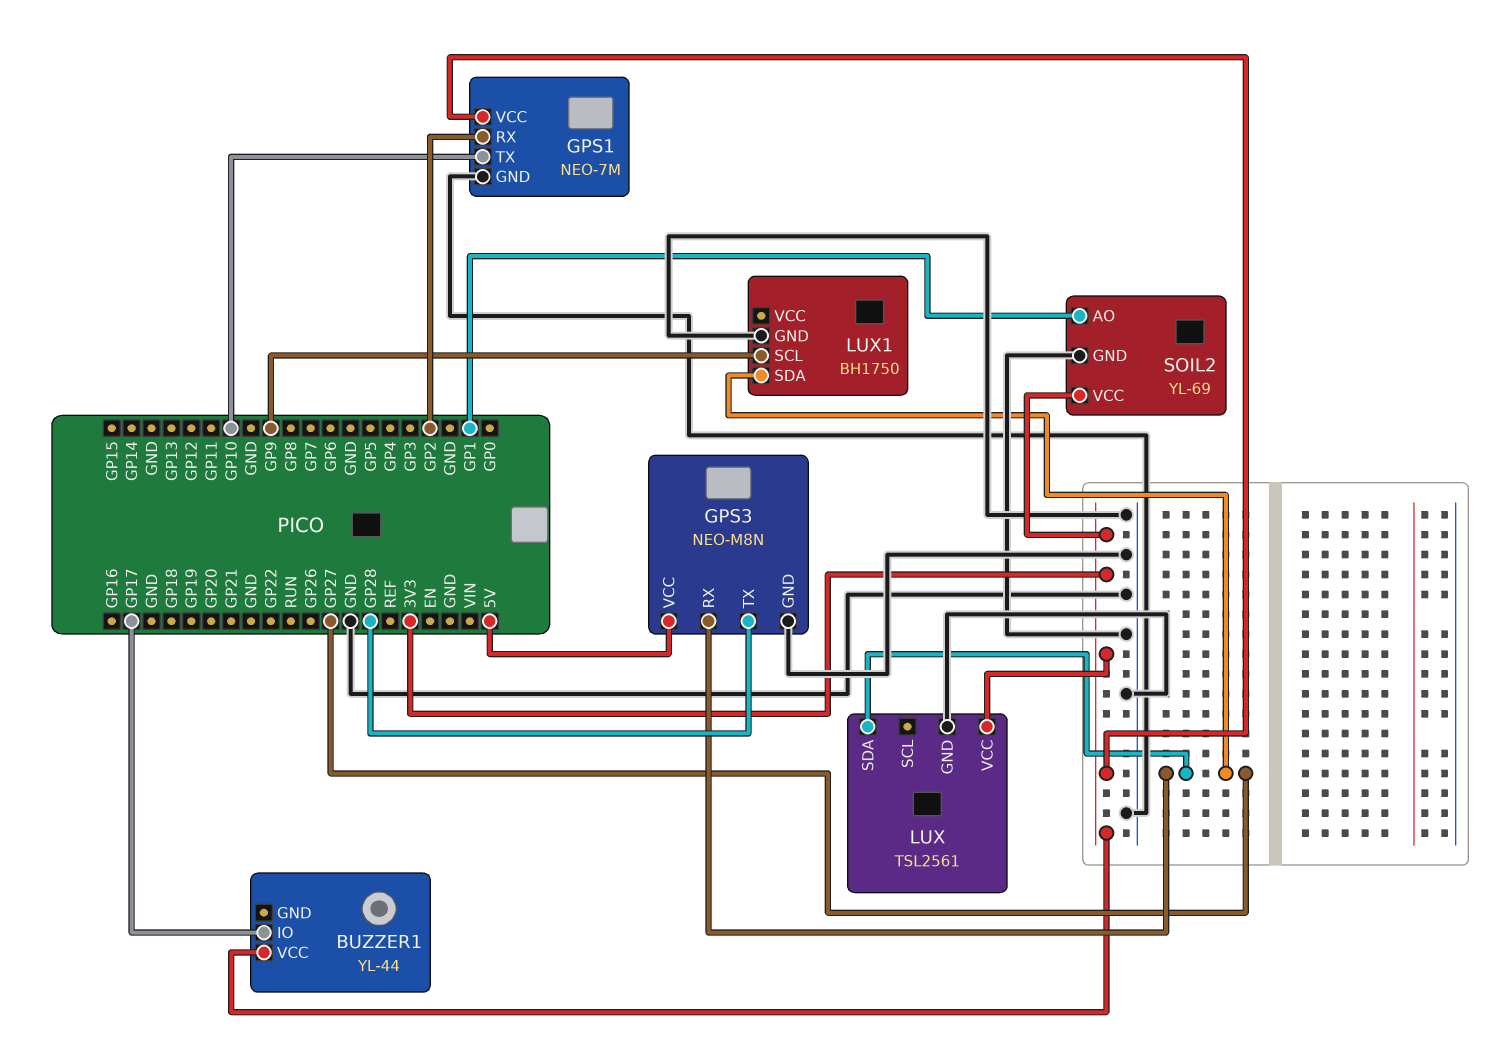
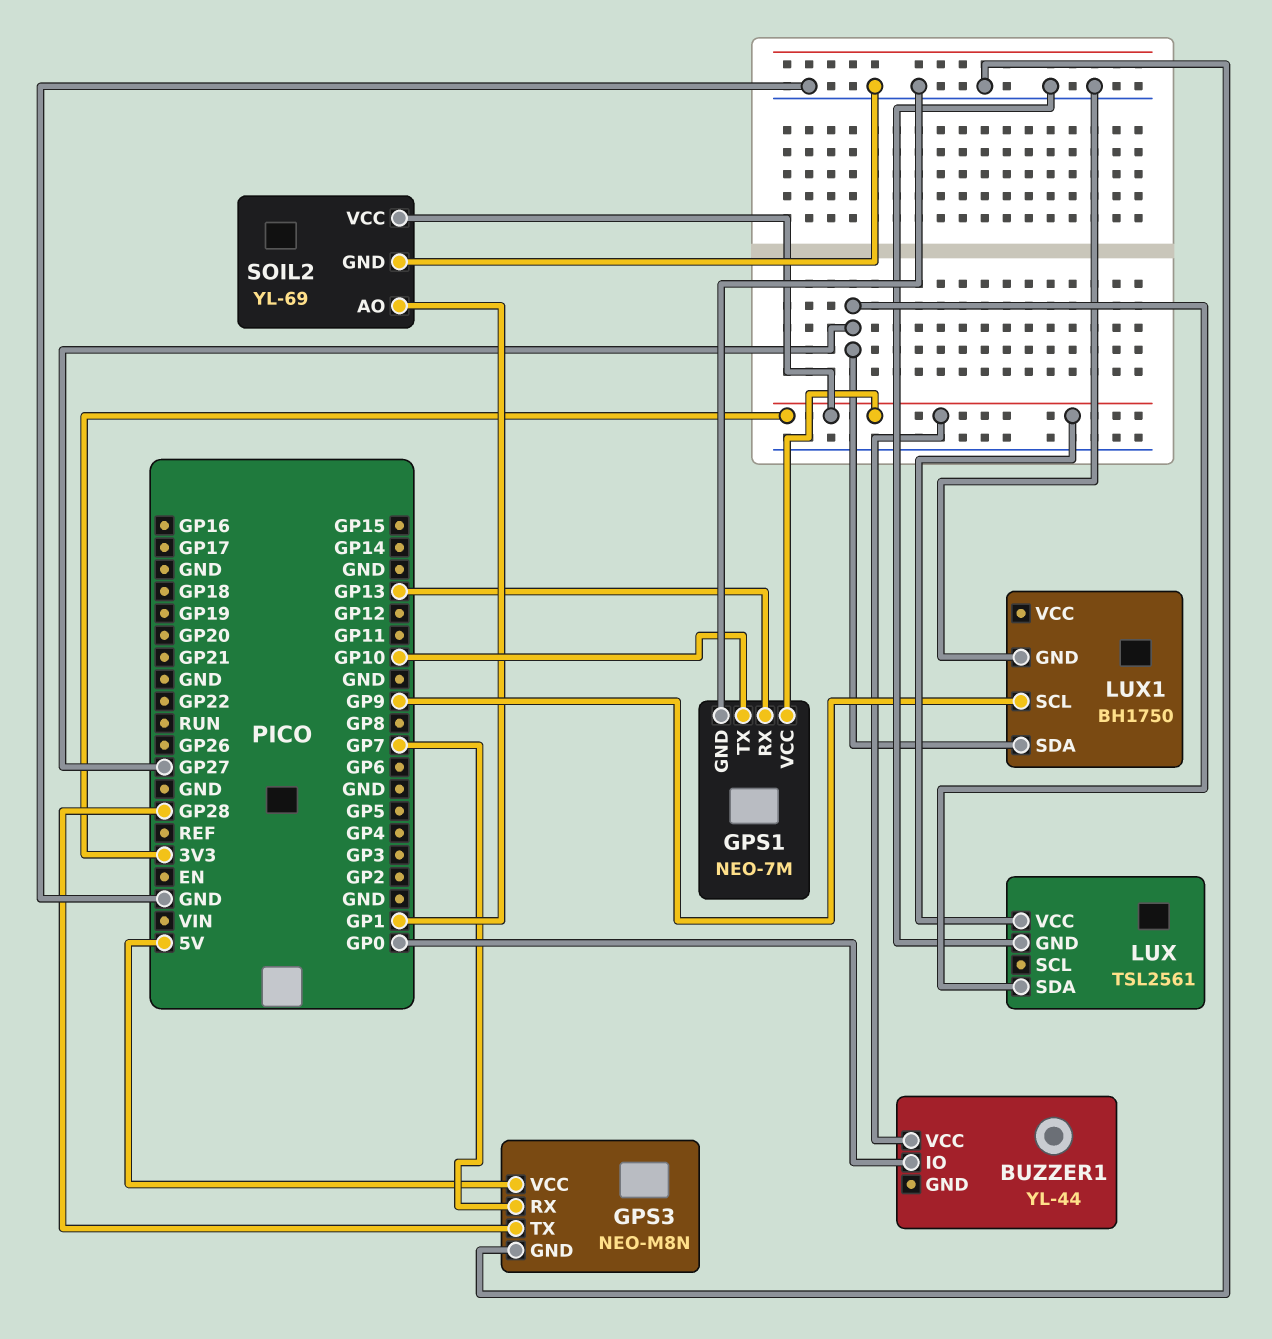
BUZZER1 pin IO: GP17 -> GP0
GPS1 pin RX: GP2 -> GP13
GPS3 pin RX: GP27 -> GP7

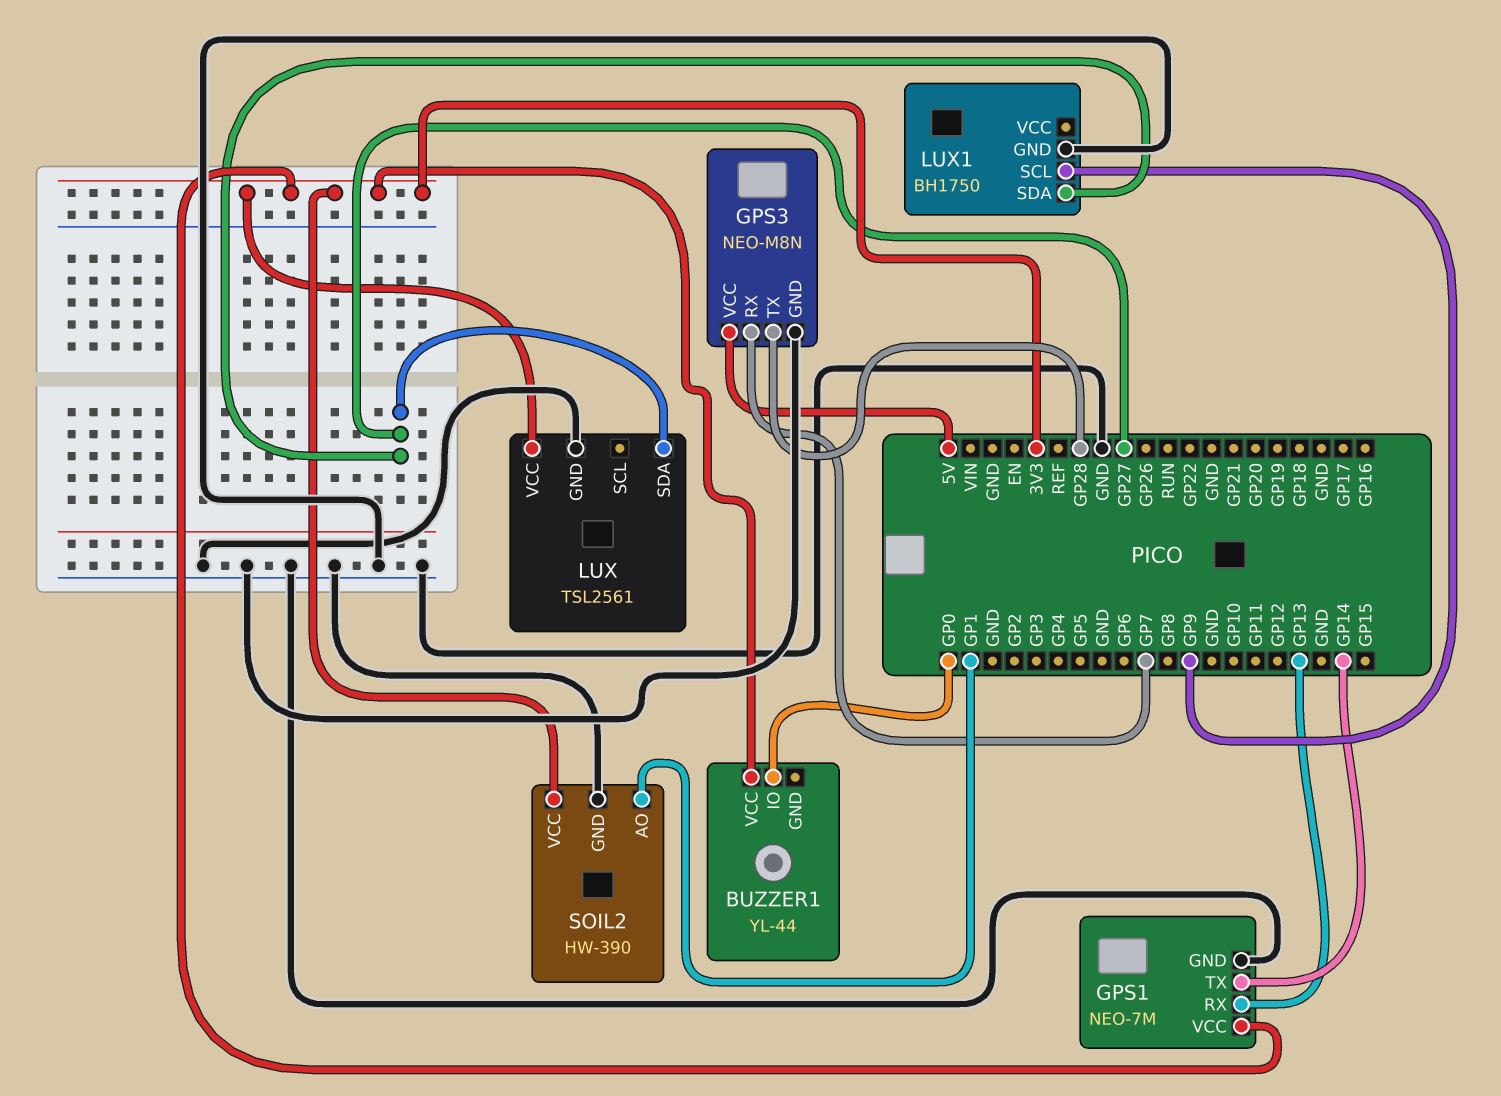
GPS1 pin TX: GP10 -> GP14
SOIL2: YL-69 -> HW-390

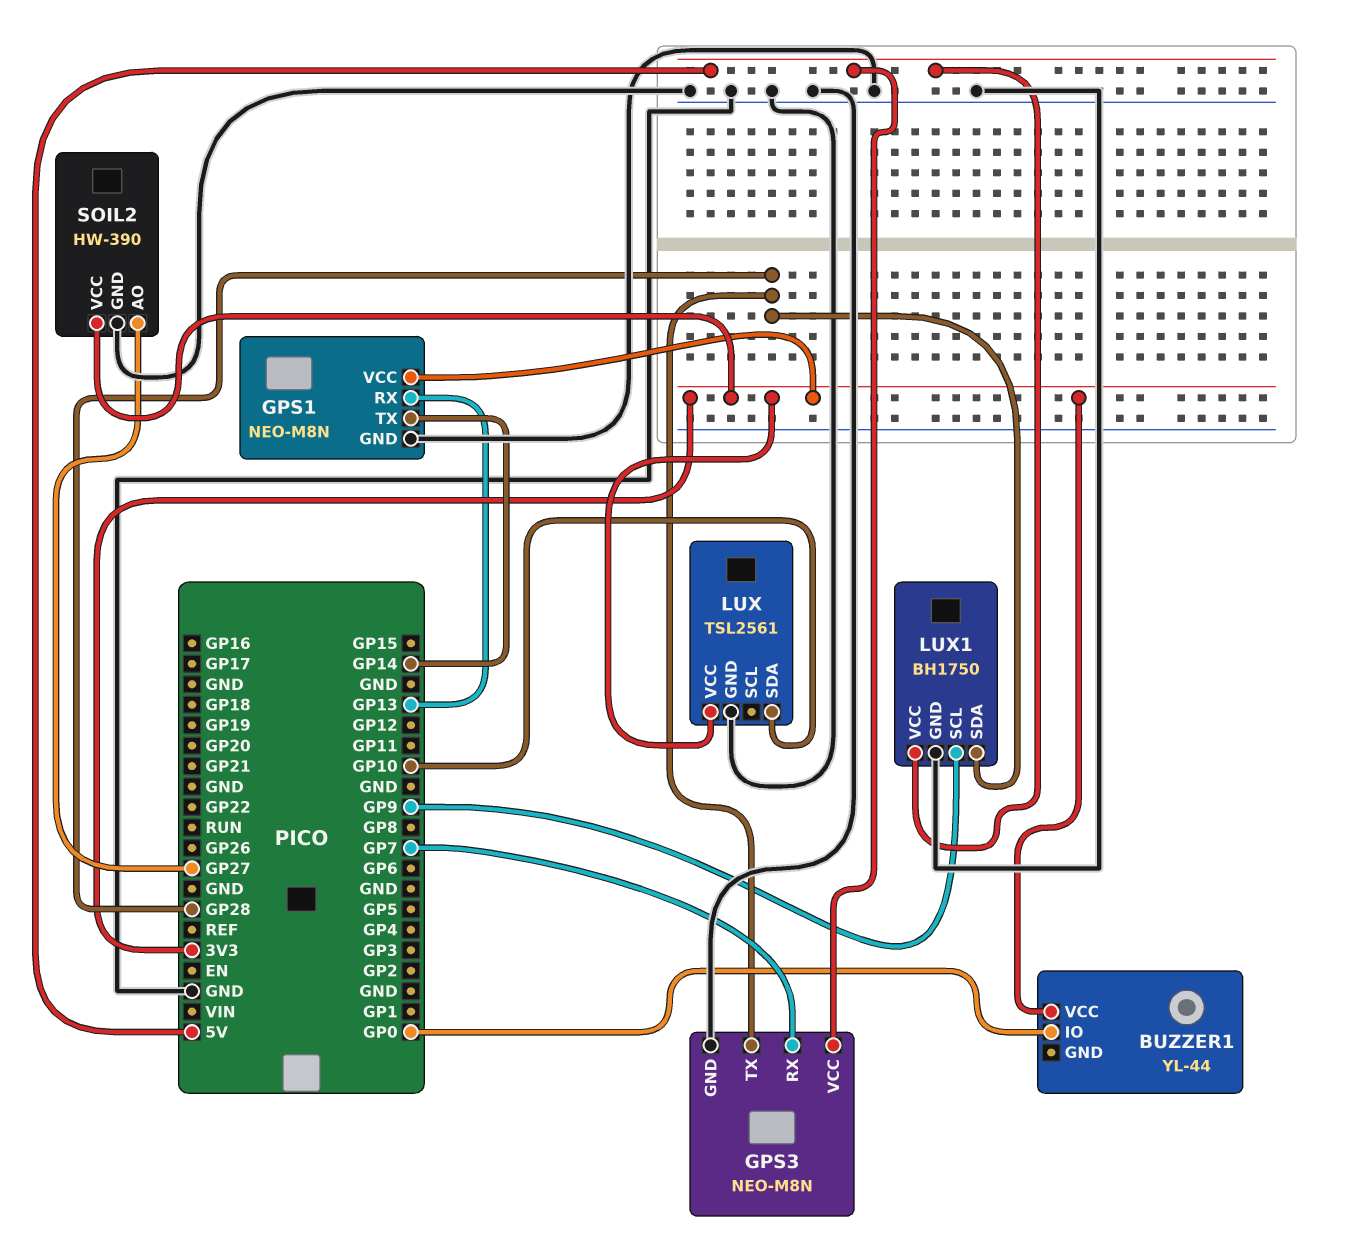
GPS1: NEO-7M -> NEO-M8N
LUX pin SDA: GP27 -> GP10
LUX1 pin SDA: GP27 -> GP28
LUX1 pin VCC: none -> 5V
SOIL2 pin AO: GP1 -> GP27

